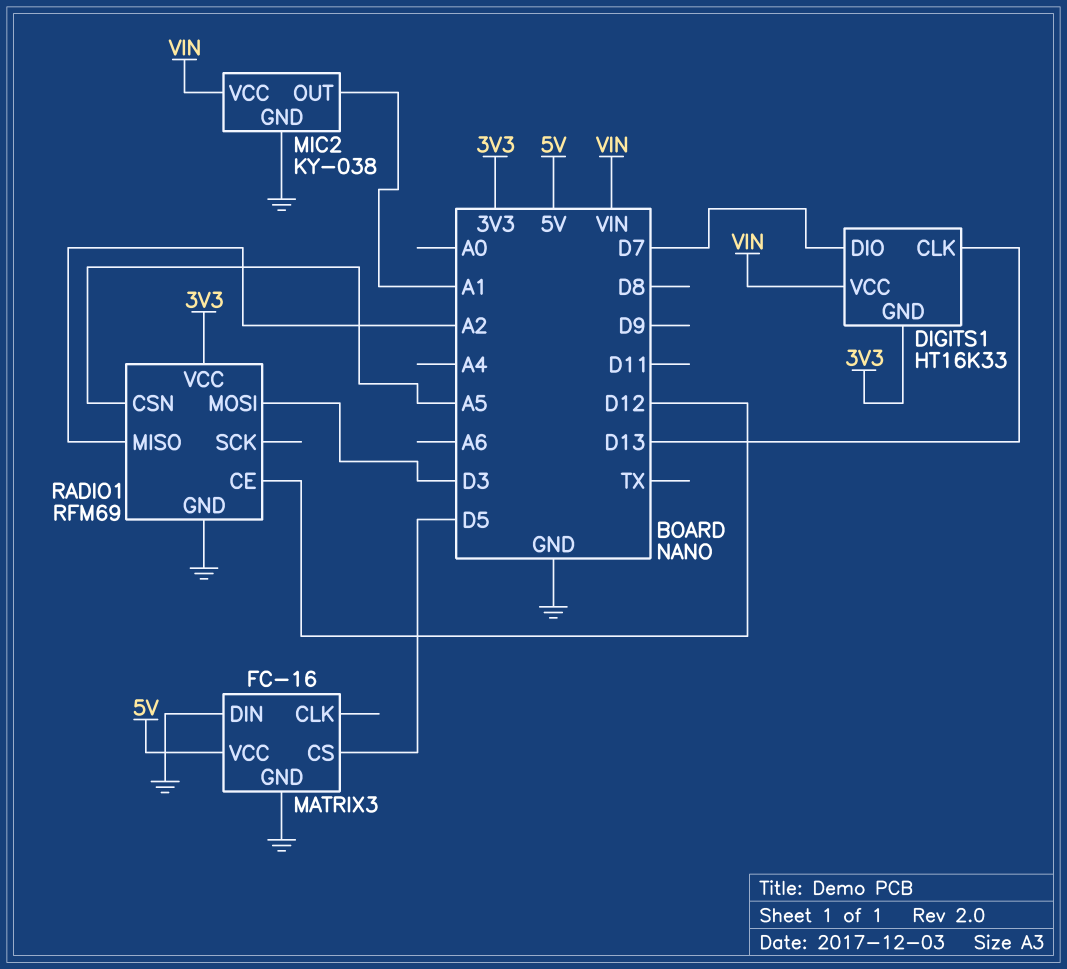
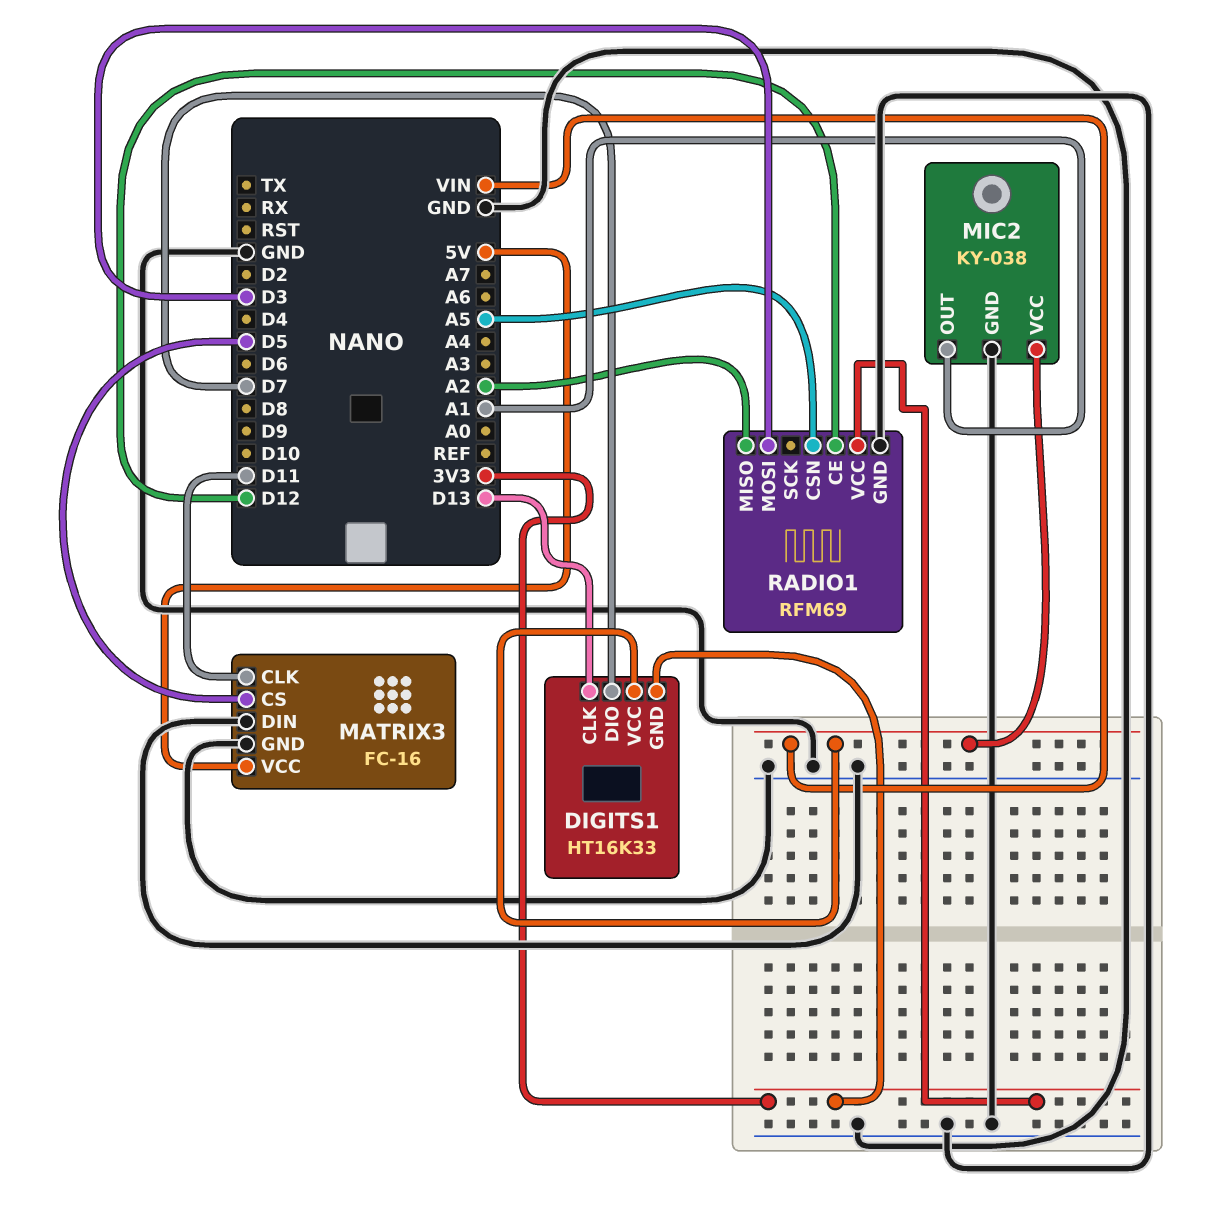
MATRIX3 pin CLK: none -> D11

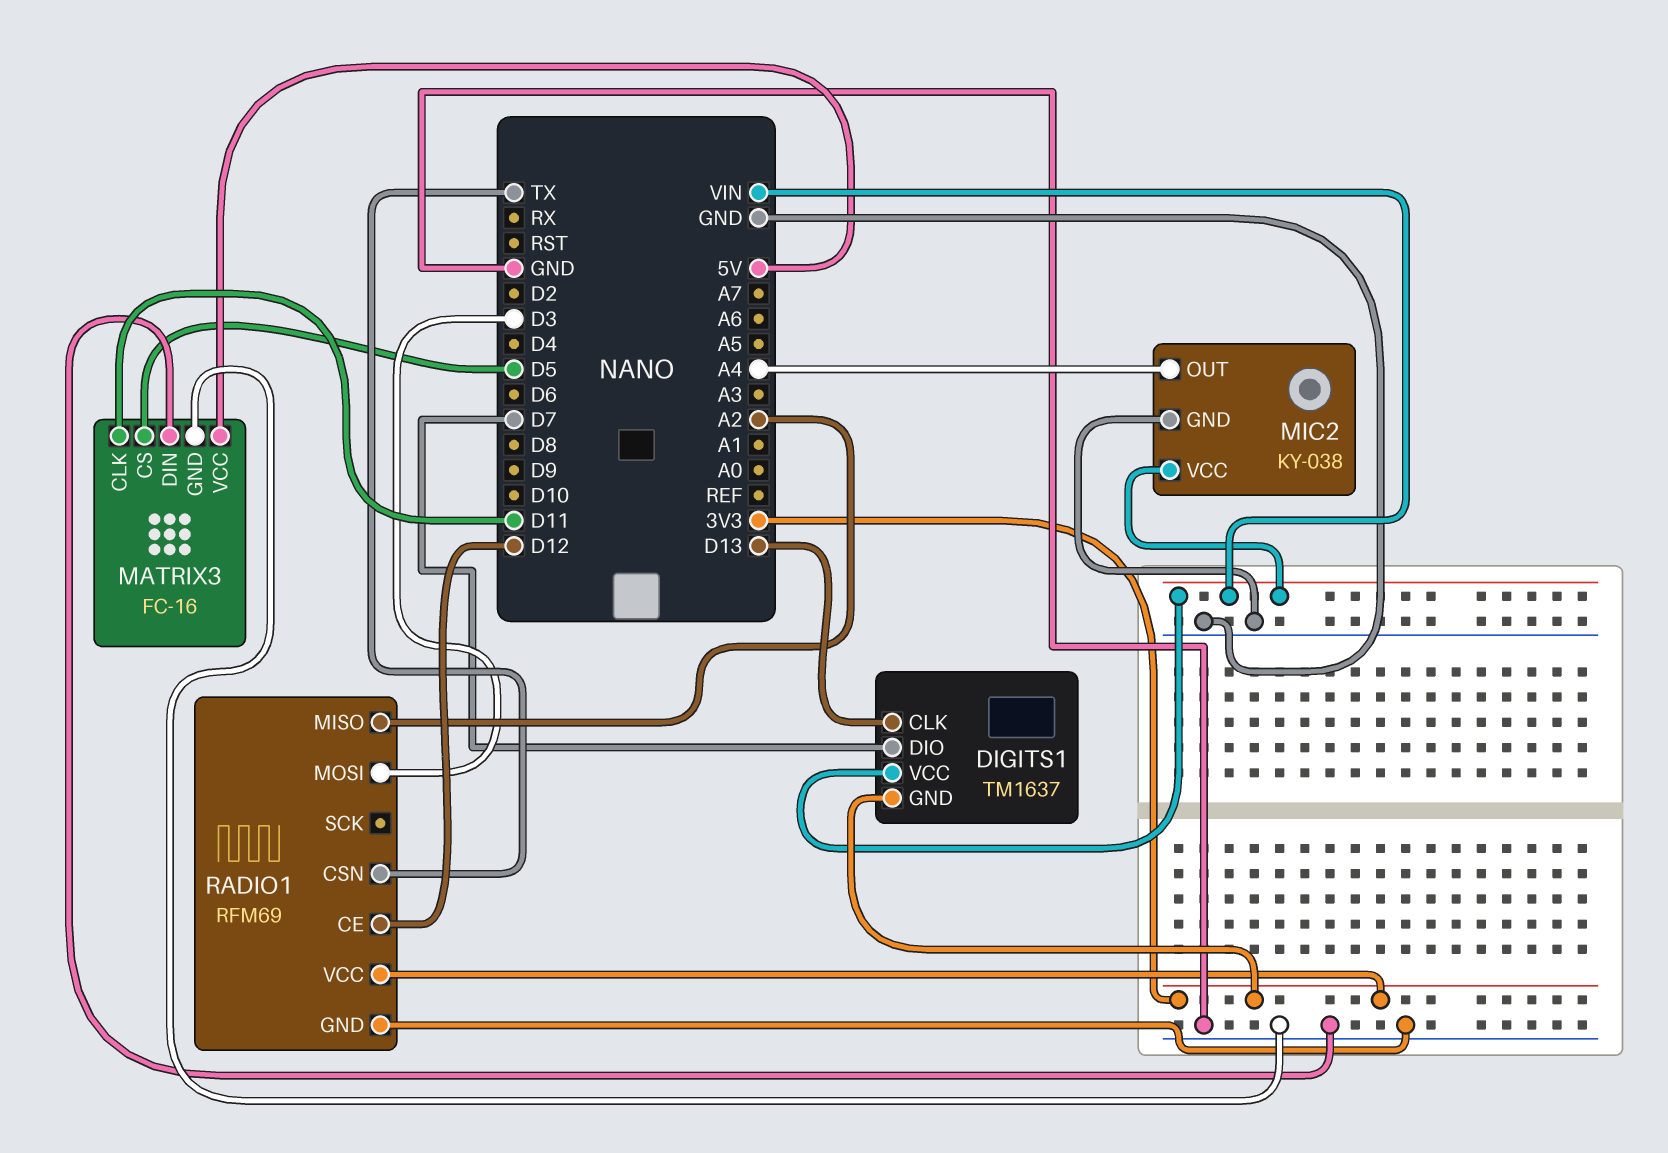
DIGITS1: HT16K33 -> TM1637
MIC2 pin OUT: A1 -> A4
RADIO1 pin CSN: A5 -> TX

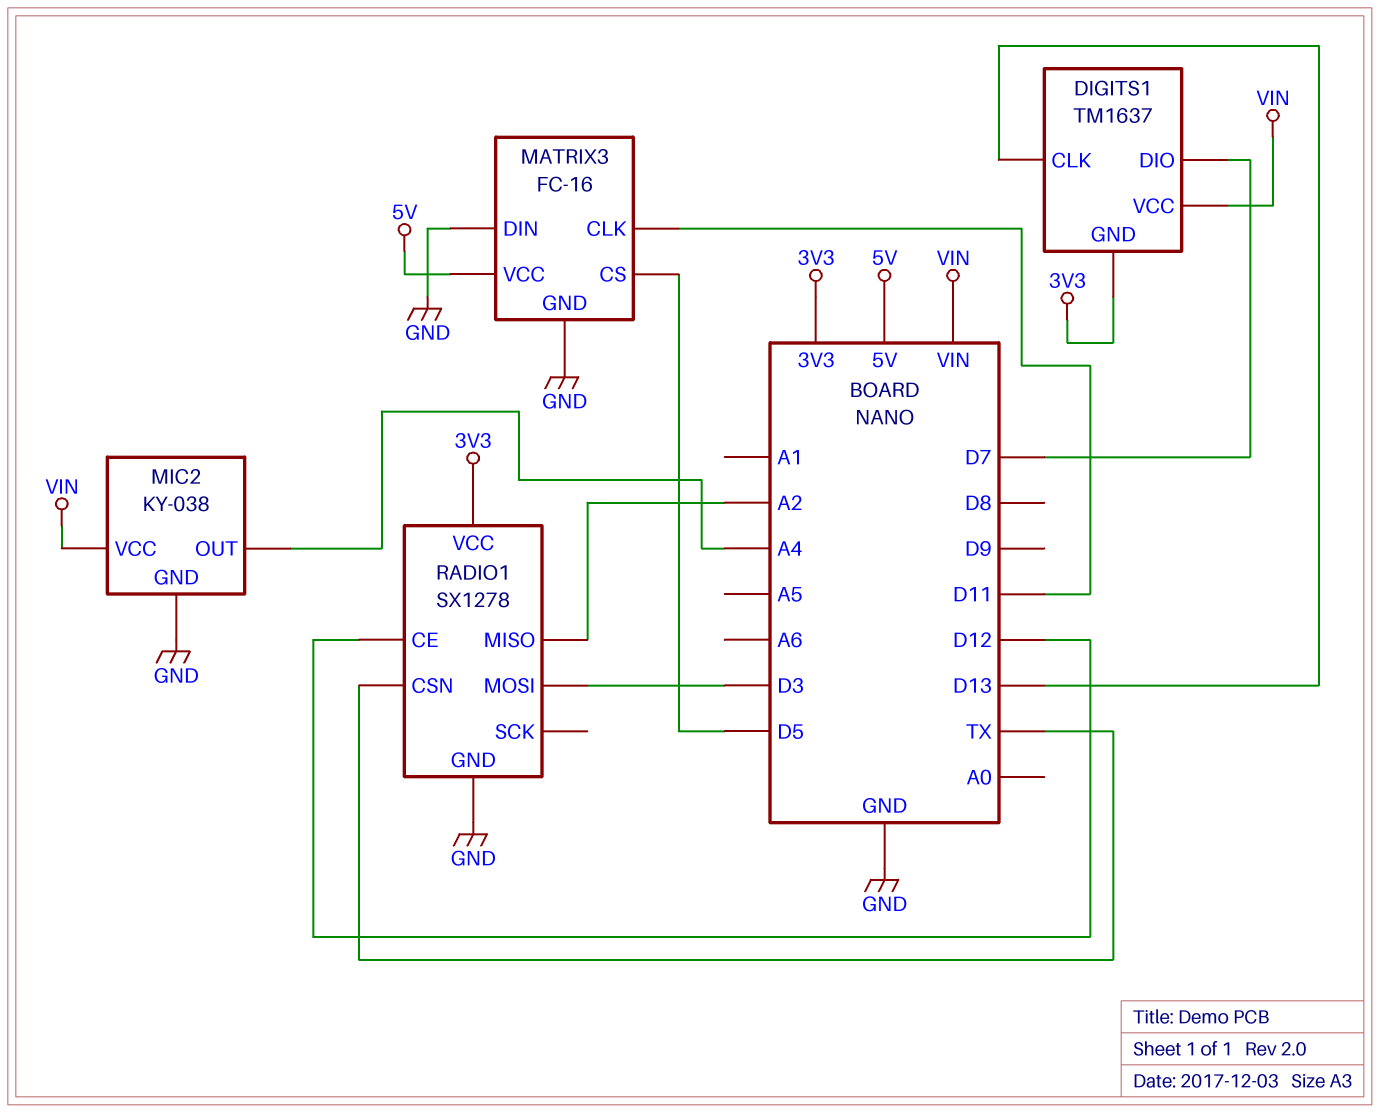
RADIO1: RFM69 -> SX1278

